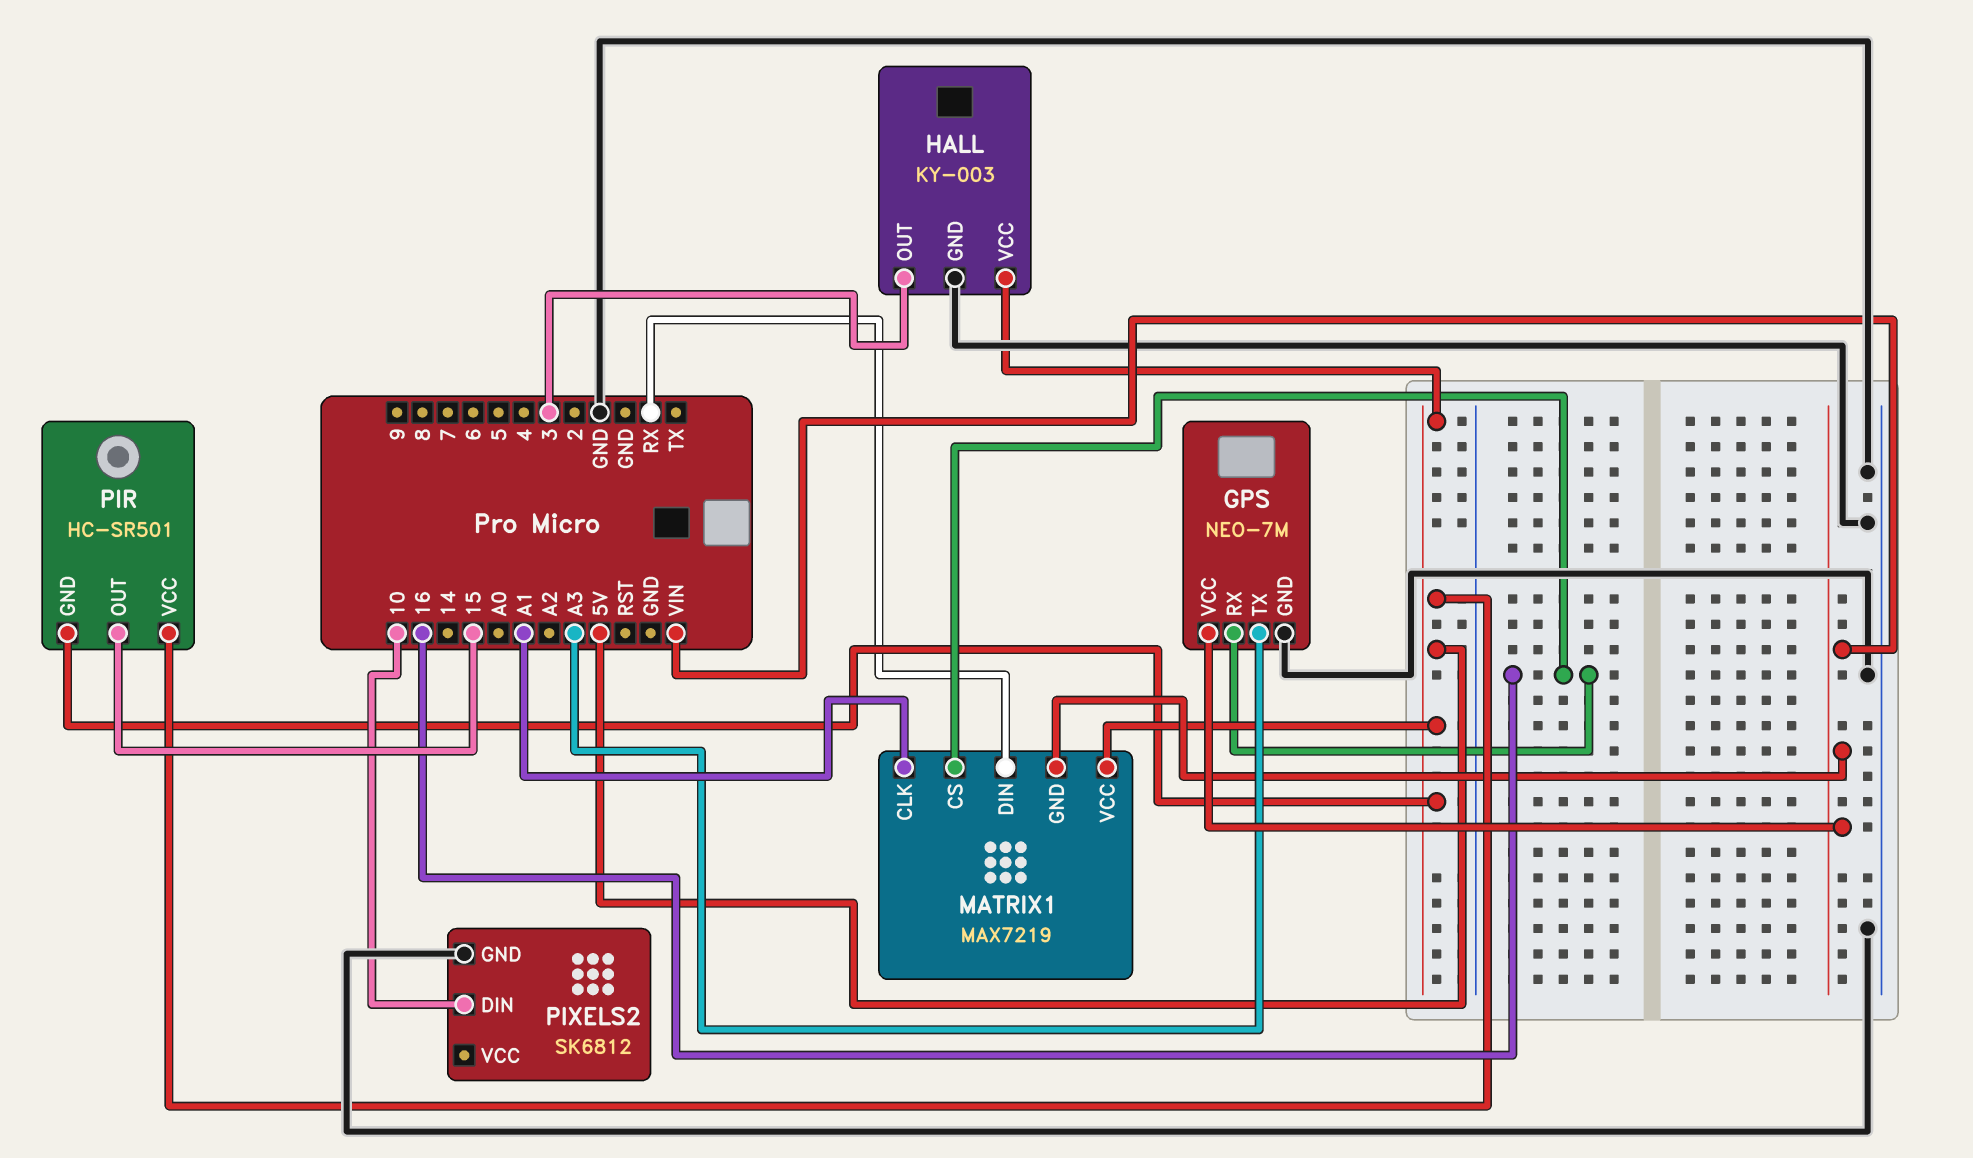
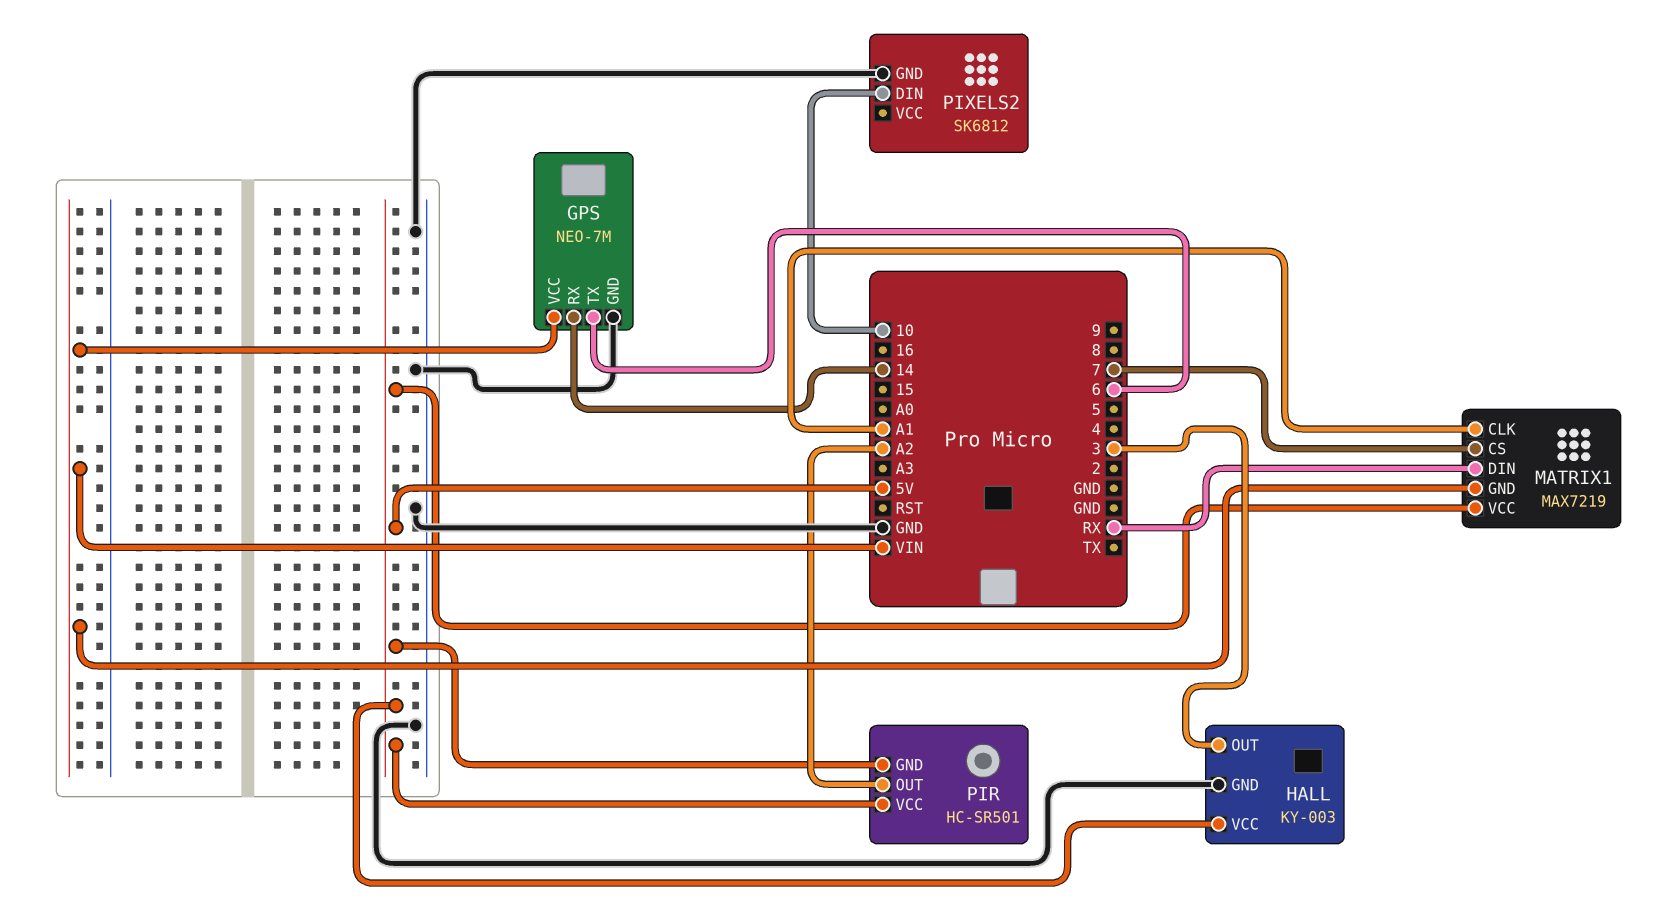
GPS pin RX: 16 -> 14
GPS pin TX: A3 -> 6
MATRIX1 pin CS: 16 -> 7
PIR pin OUT: 15 -> A2

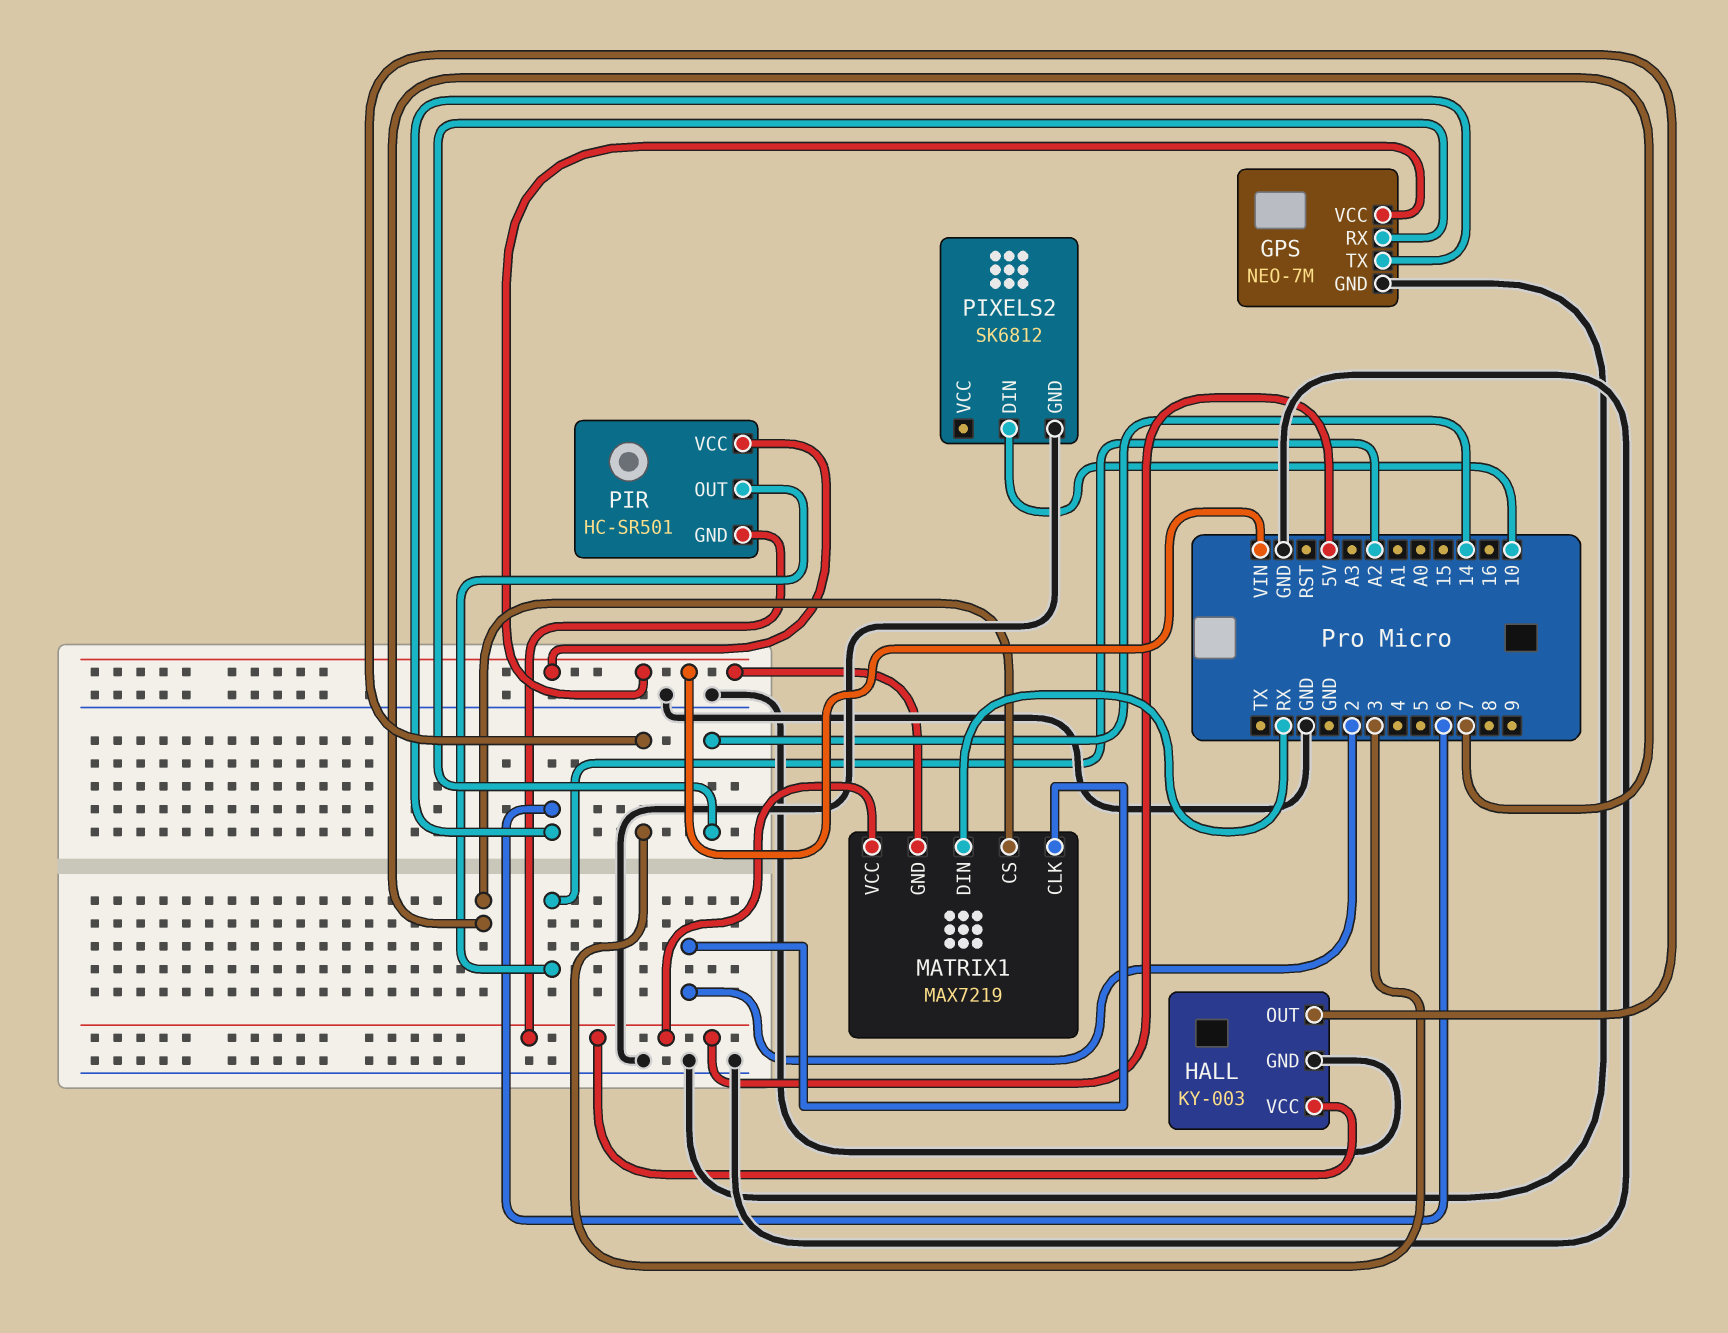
MATRIX1 pin CLK: A1 -> 2
PIR pin VCC: 5V -> VIN

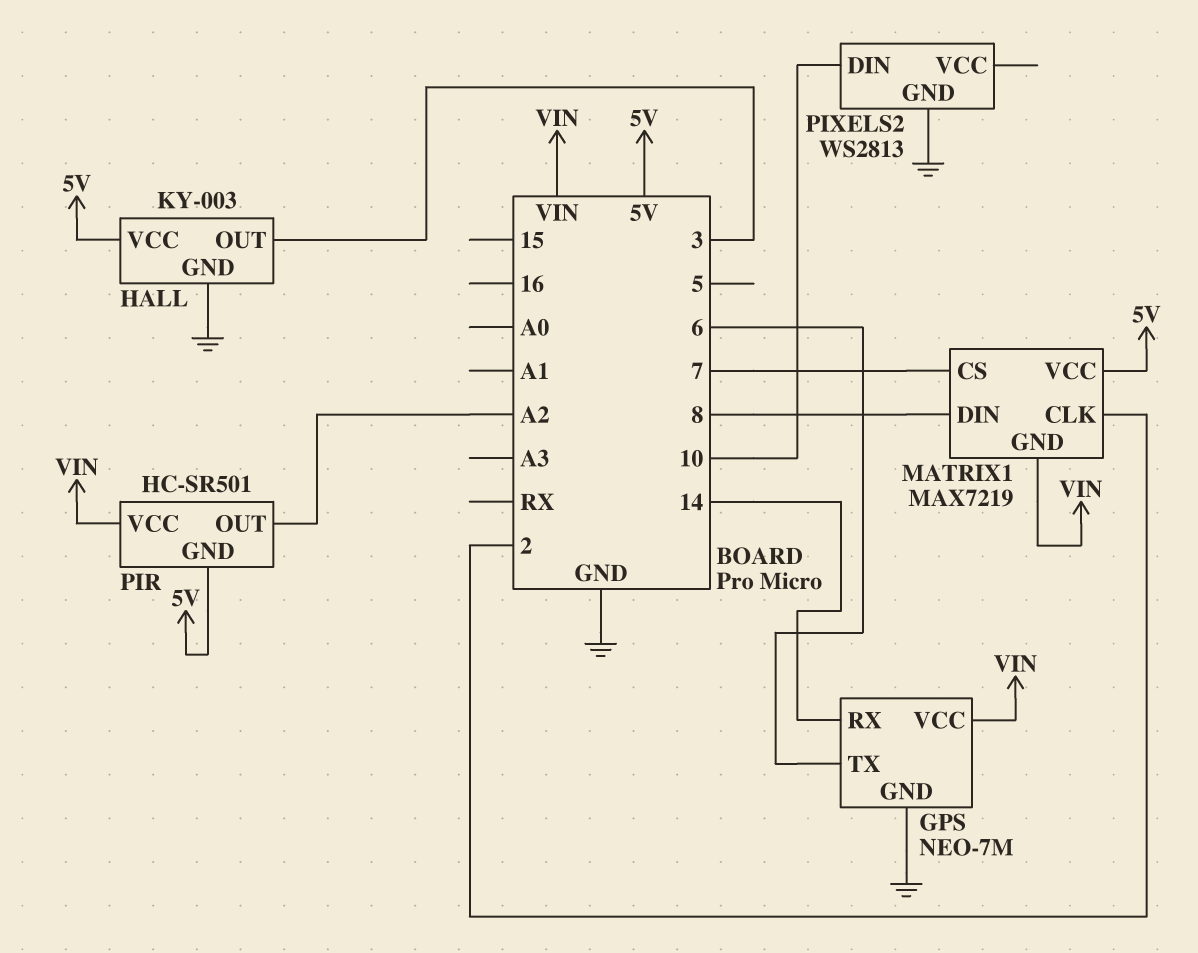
MATRIX1 pin DIN: RX -> 8
PIXELS2: SK6812 -> WS2813

